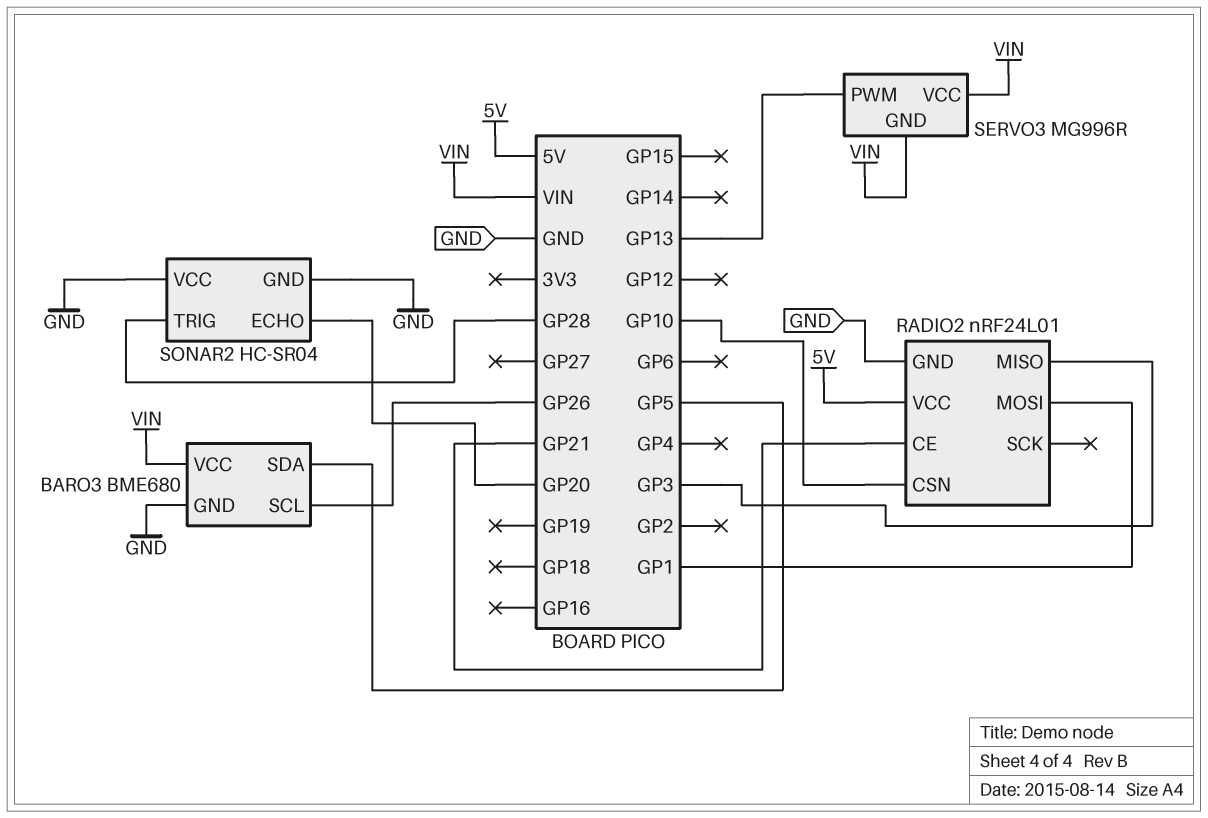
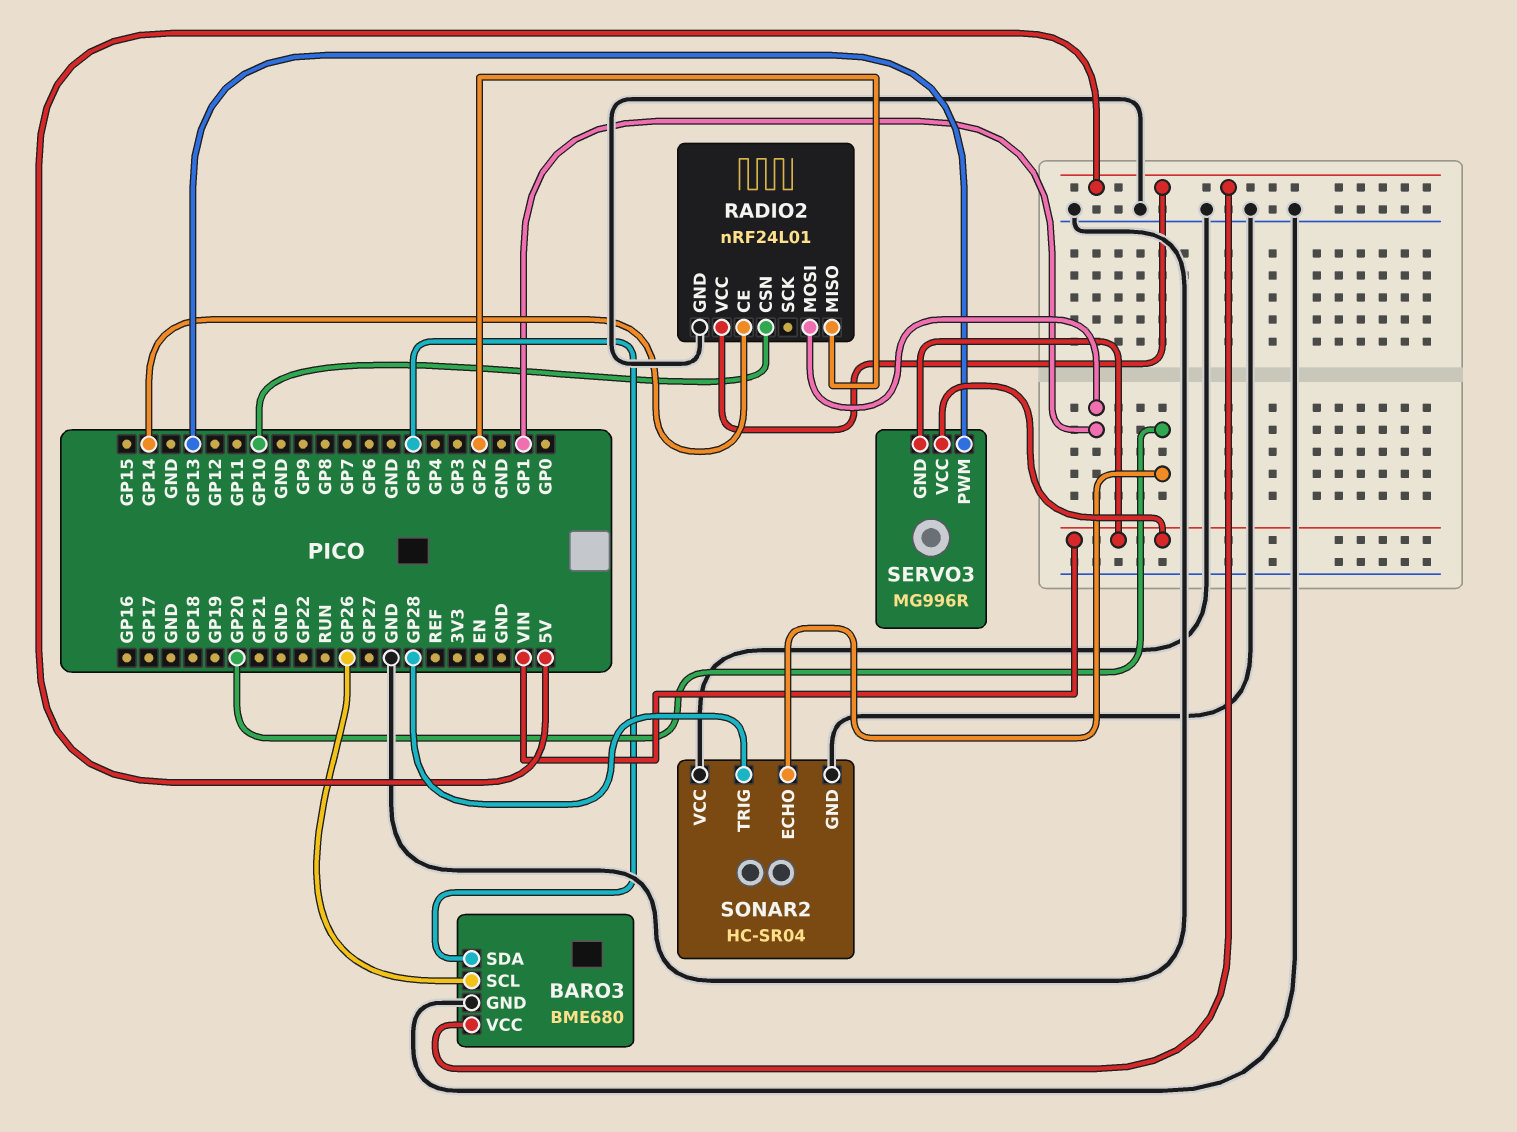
BARO3 pin VCC: VIN -> 5V
RADIO2 pin CE: GP21 -> GP14
RADIO2 pin MISO: GP3 -> GP2

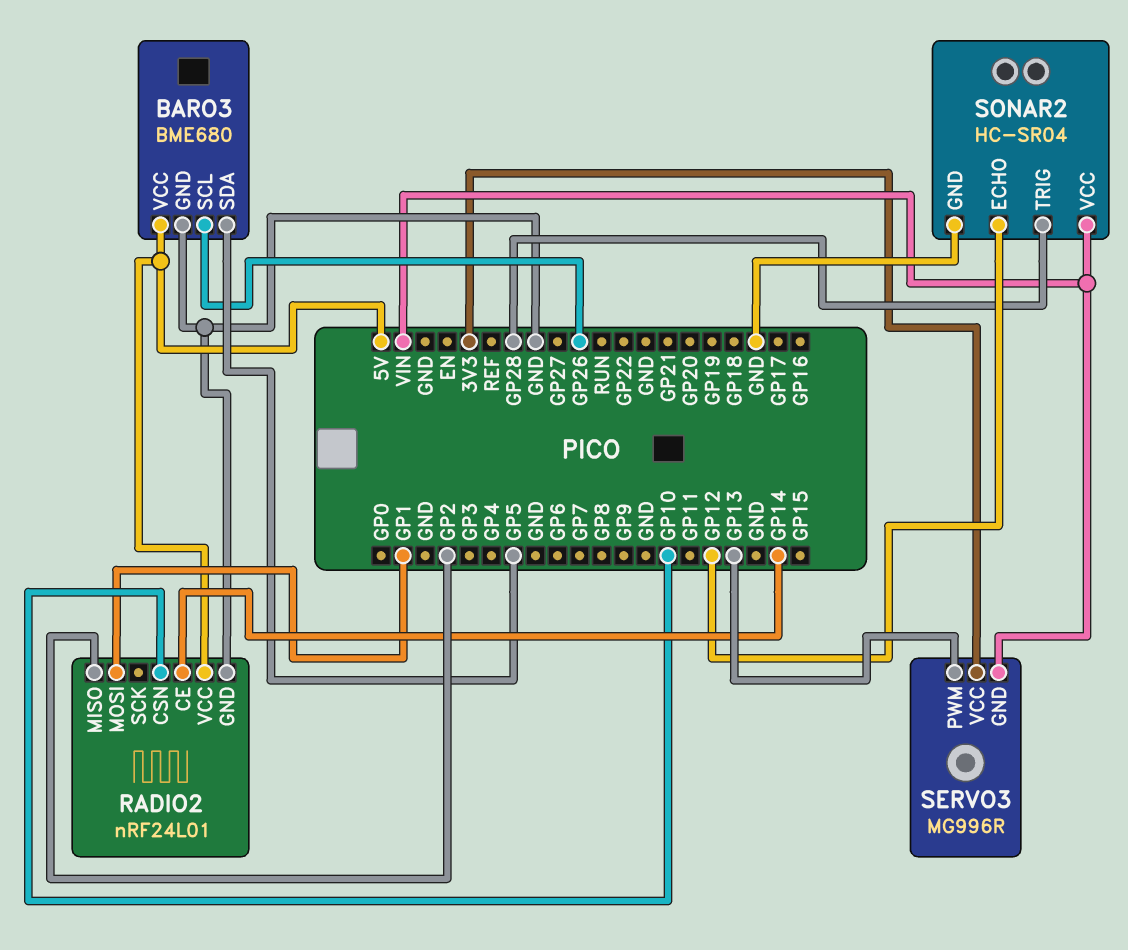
SERVO3 pin VCC: VIN -> 3V3
SONAR2 pin ECHO: GP20 -> GP12
SONAR2 pin VCC: GND -> VIN

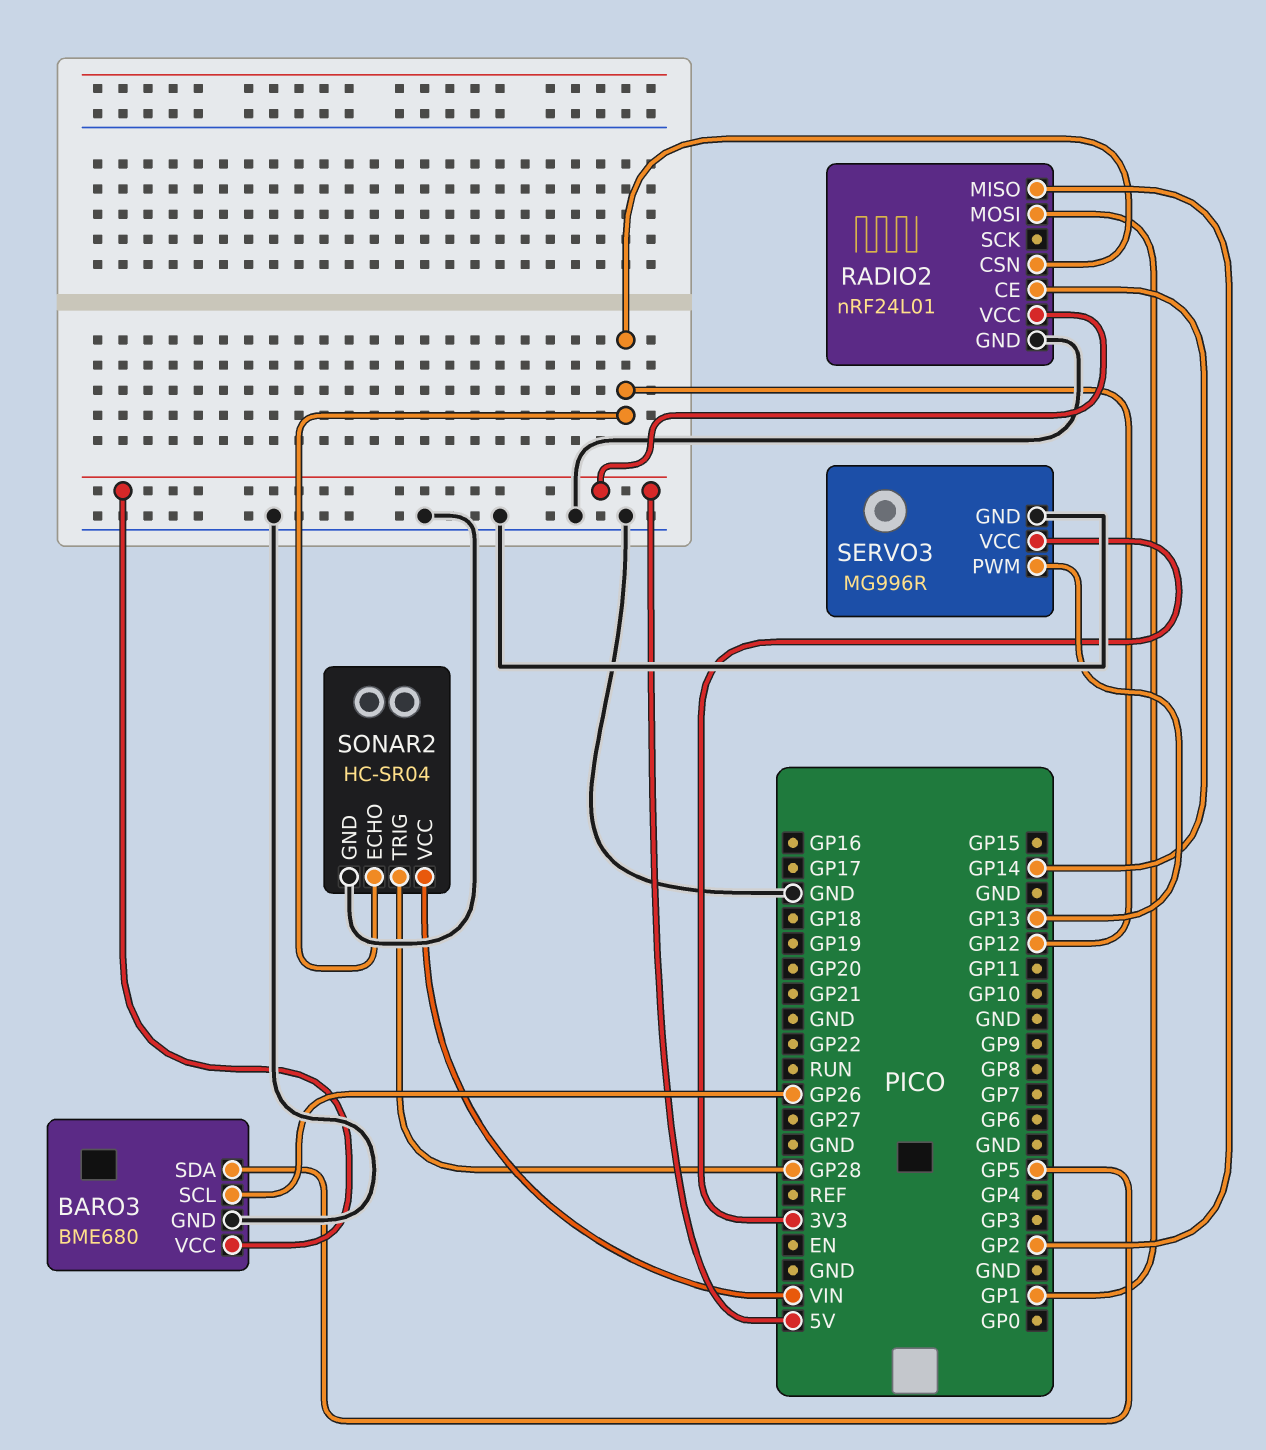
RADIO2 pin CSN: GP10 -> GP12
SERVO3 pin GND: VIN -> GND

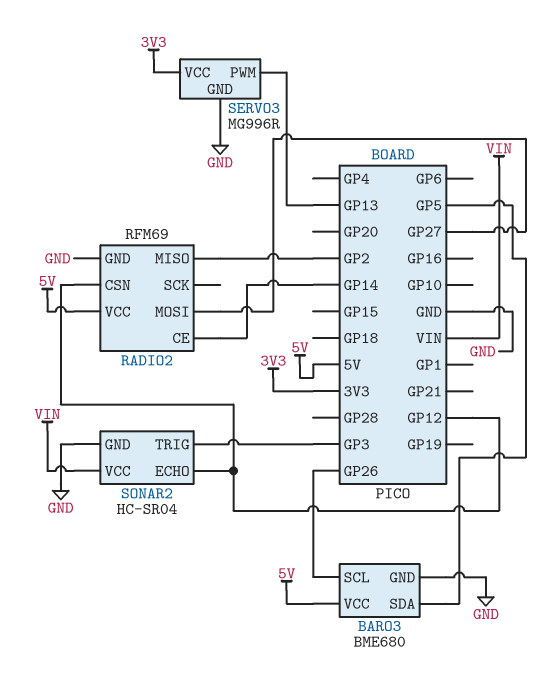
RADIO2: nRF24L01 -> RFM69
RADIO2 pin MOSI: GP1 -> GP27
SONAR2 pin TRIG: GP28 -> GP3

